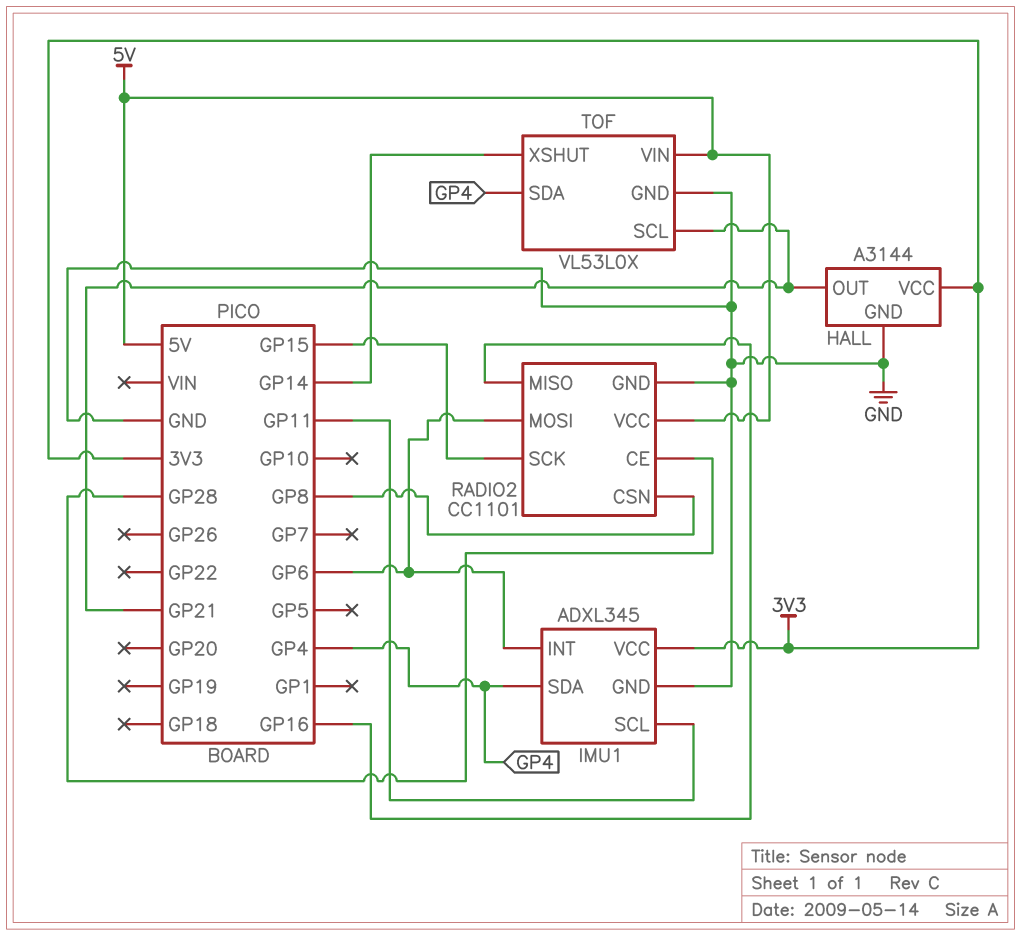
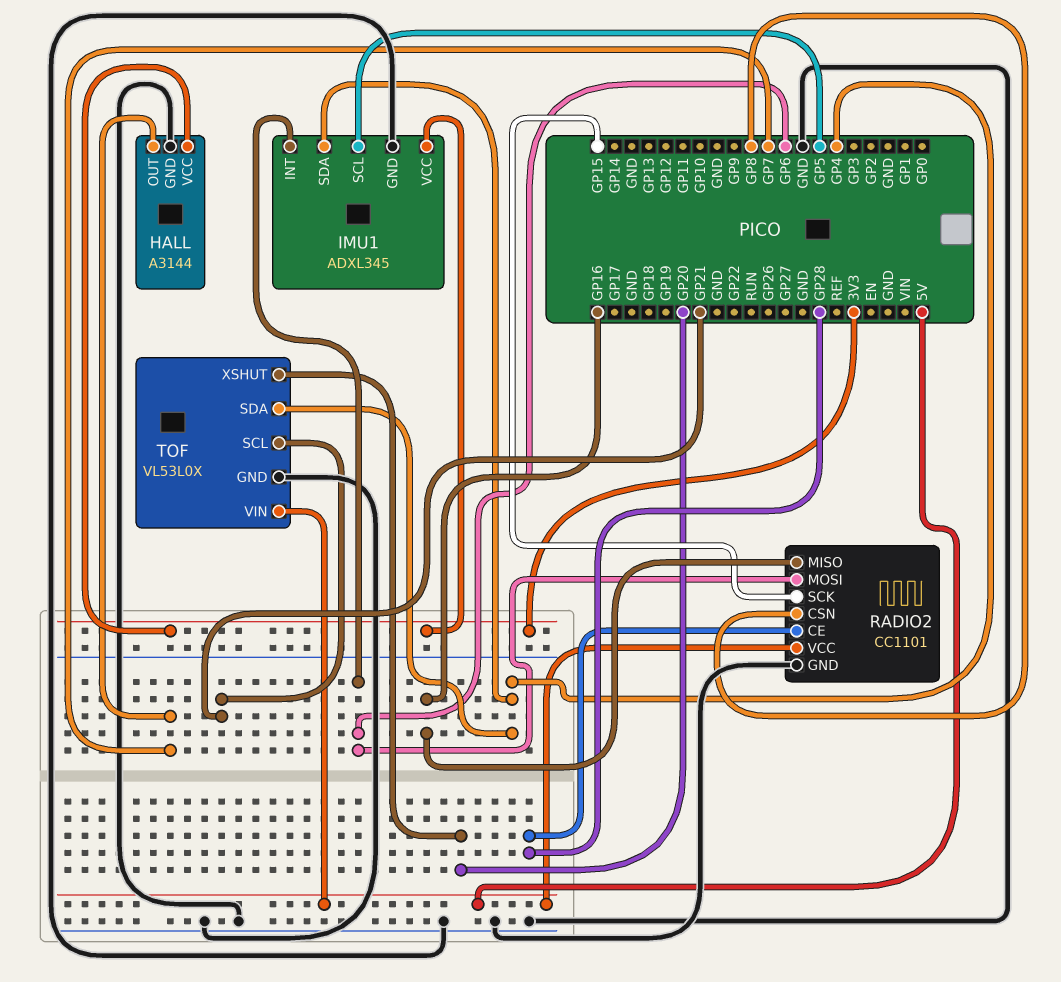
HALL pin OUT: GP21 -> GP7
IMU1 pin SCL: GP11 -> GP5
TOF pin XSHUT: GP14 -> GP20

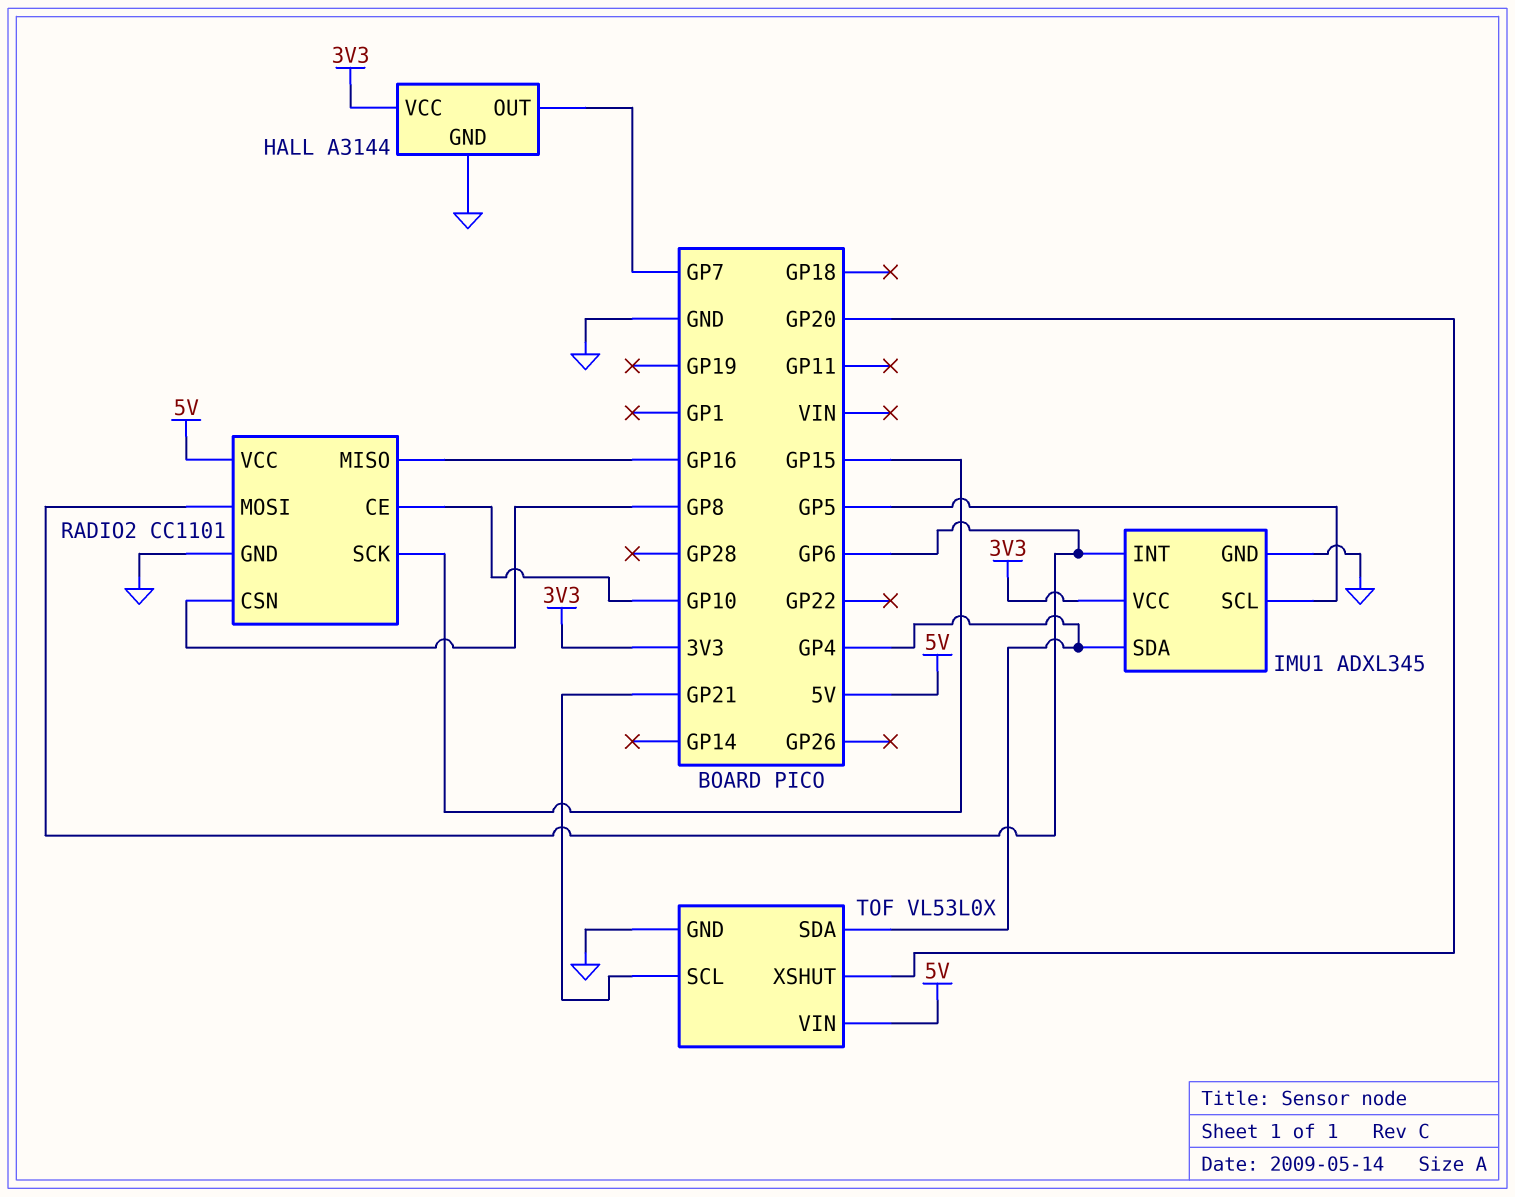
RADIO2 pin CE: GP28 -> GP10

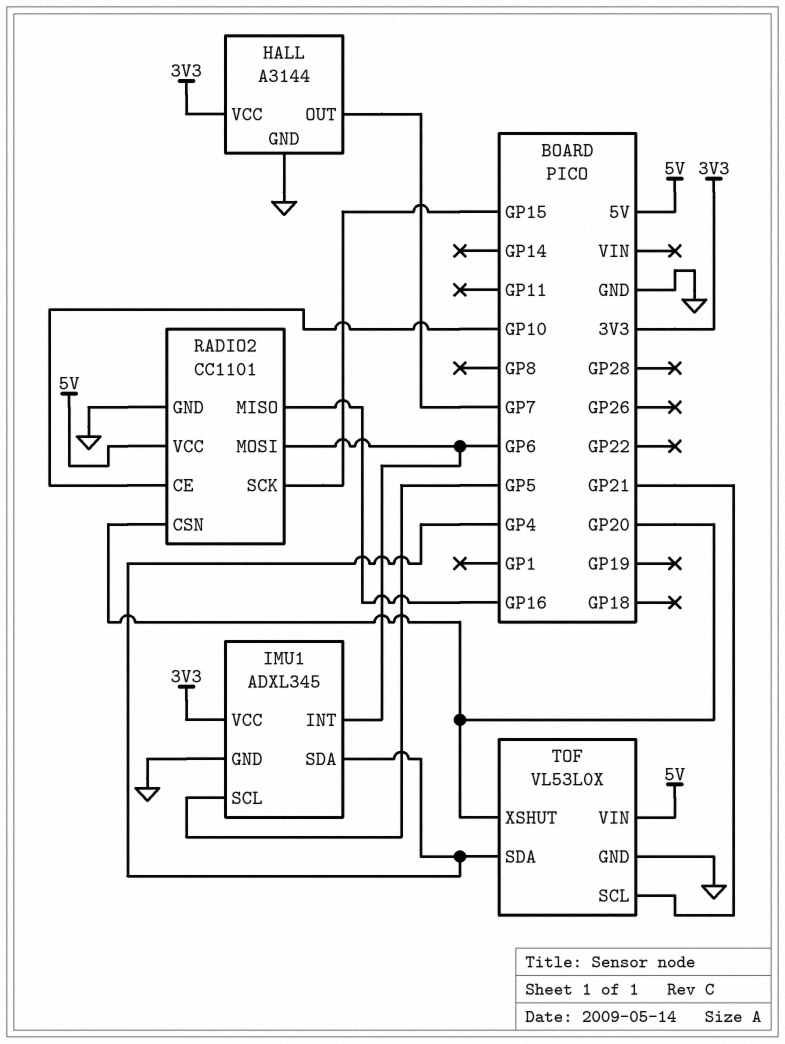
RADIO2 pin CSN: GP8 -> GP20

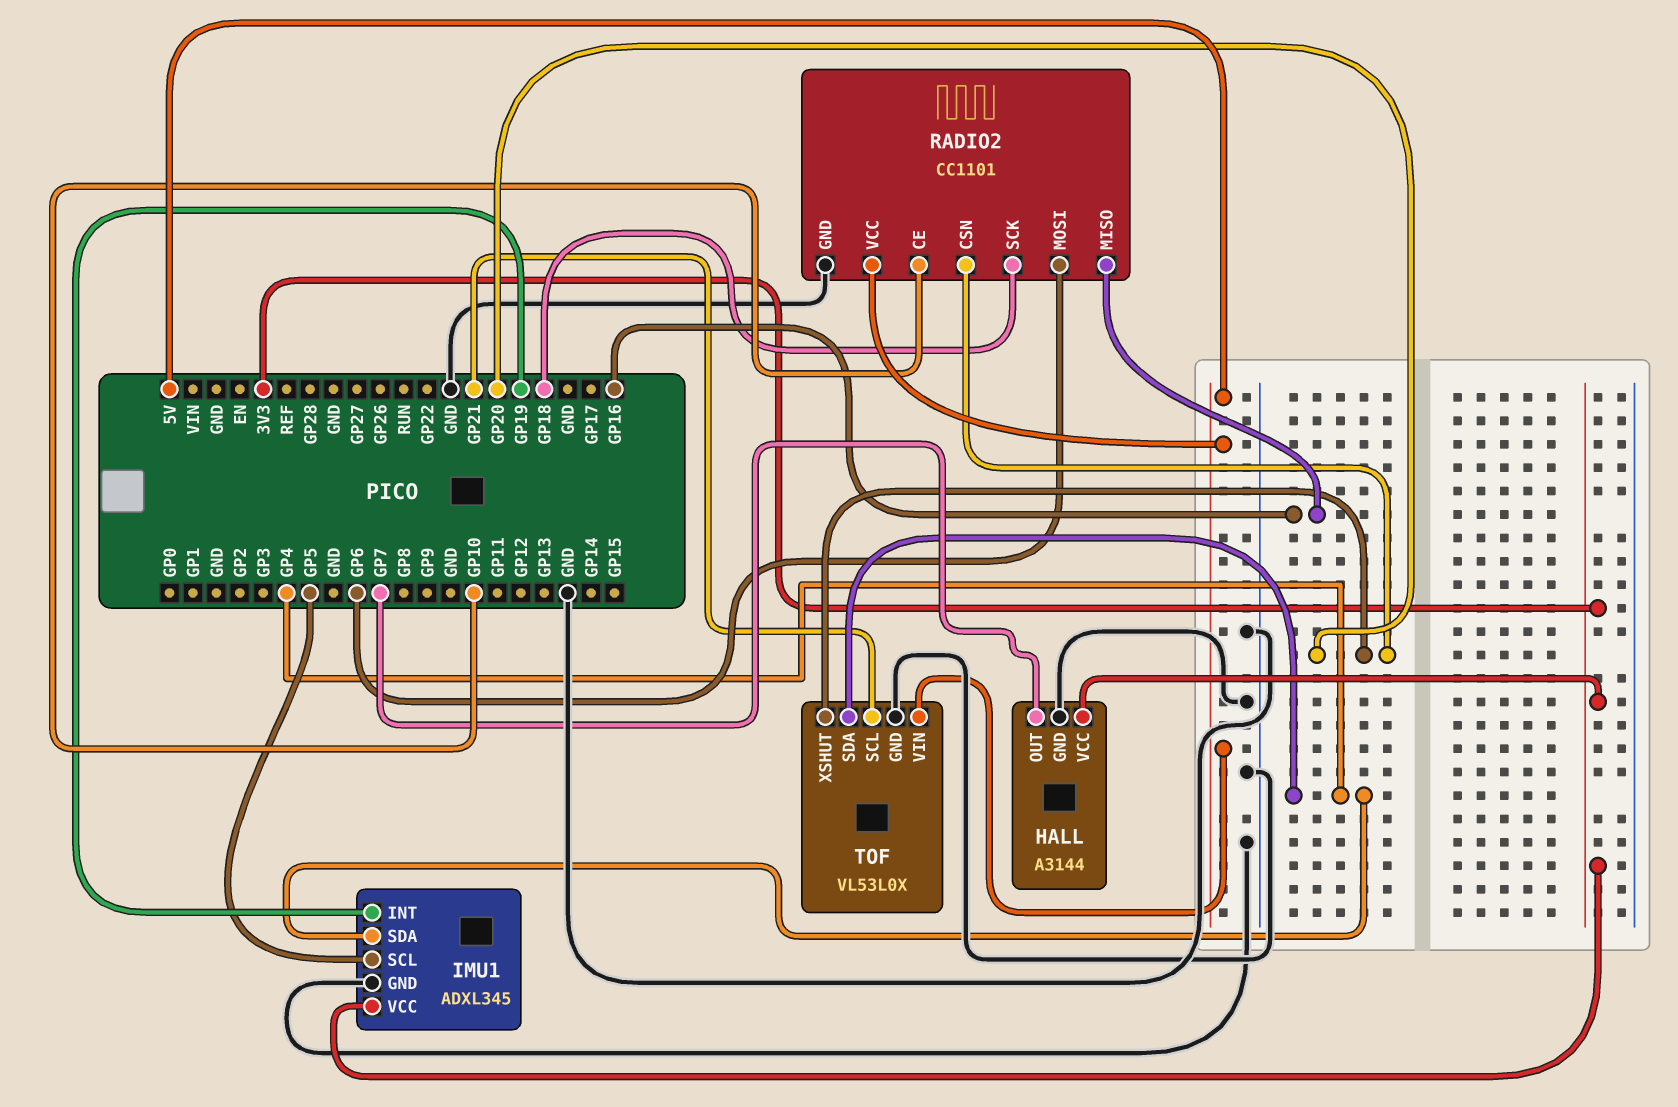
IMU1 pin INT: GP6 -> GP19
RADIO2 pin SCK: GP15 -> GP18

